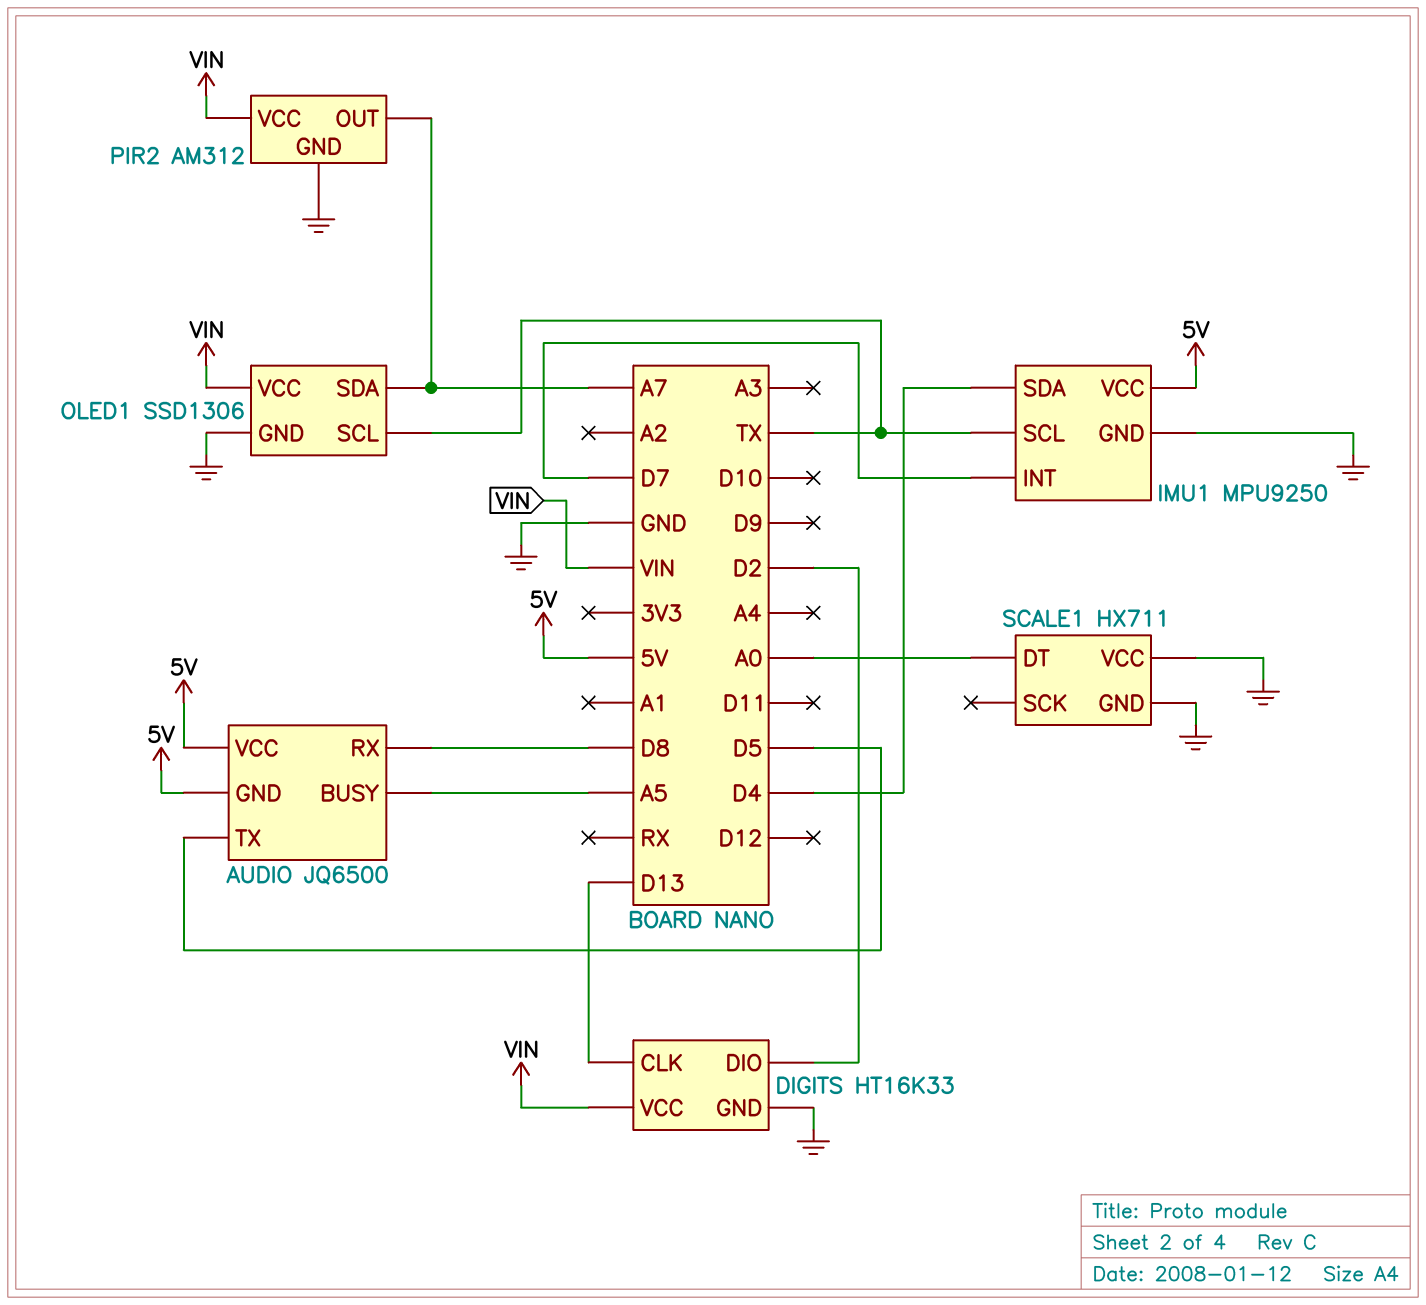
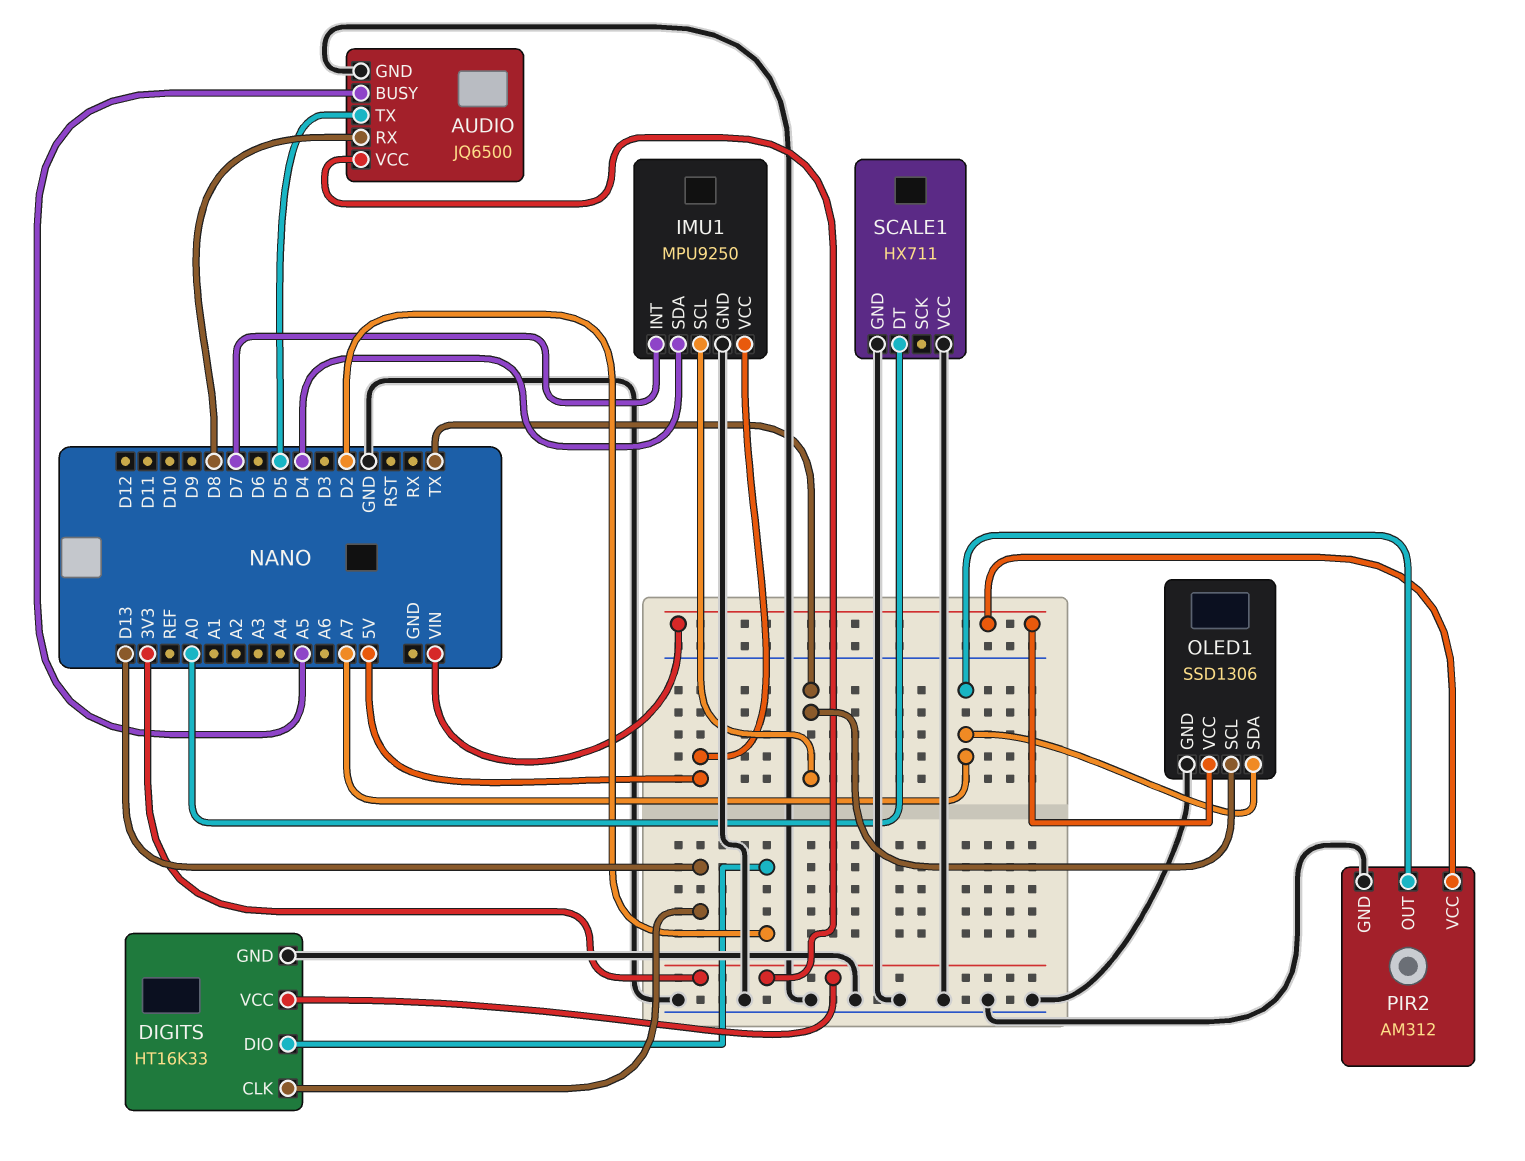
AUDIO pin GND: 5V -> GND
AUDIO pin VCC: 5V -> 3V3
DIGITS pin VCC: VIN -> 3V3

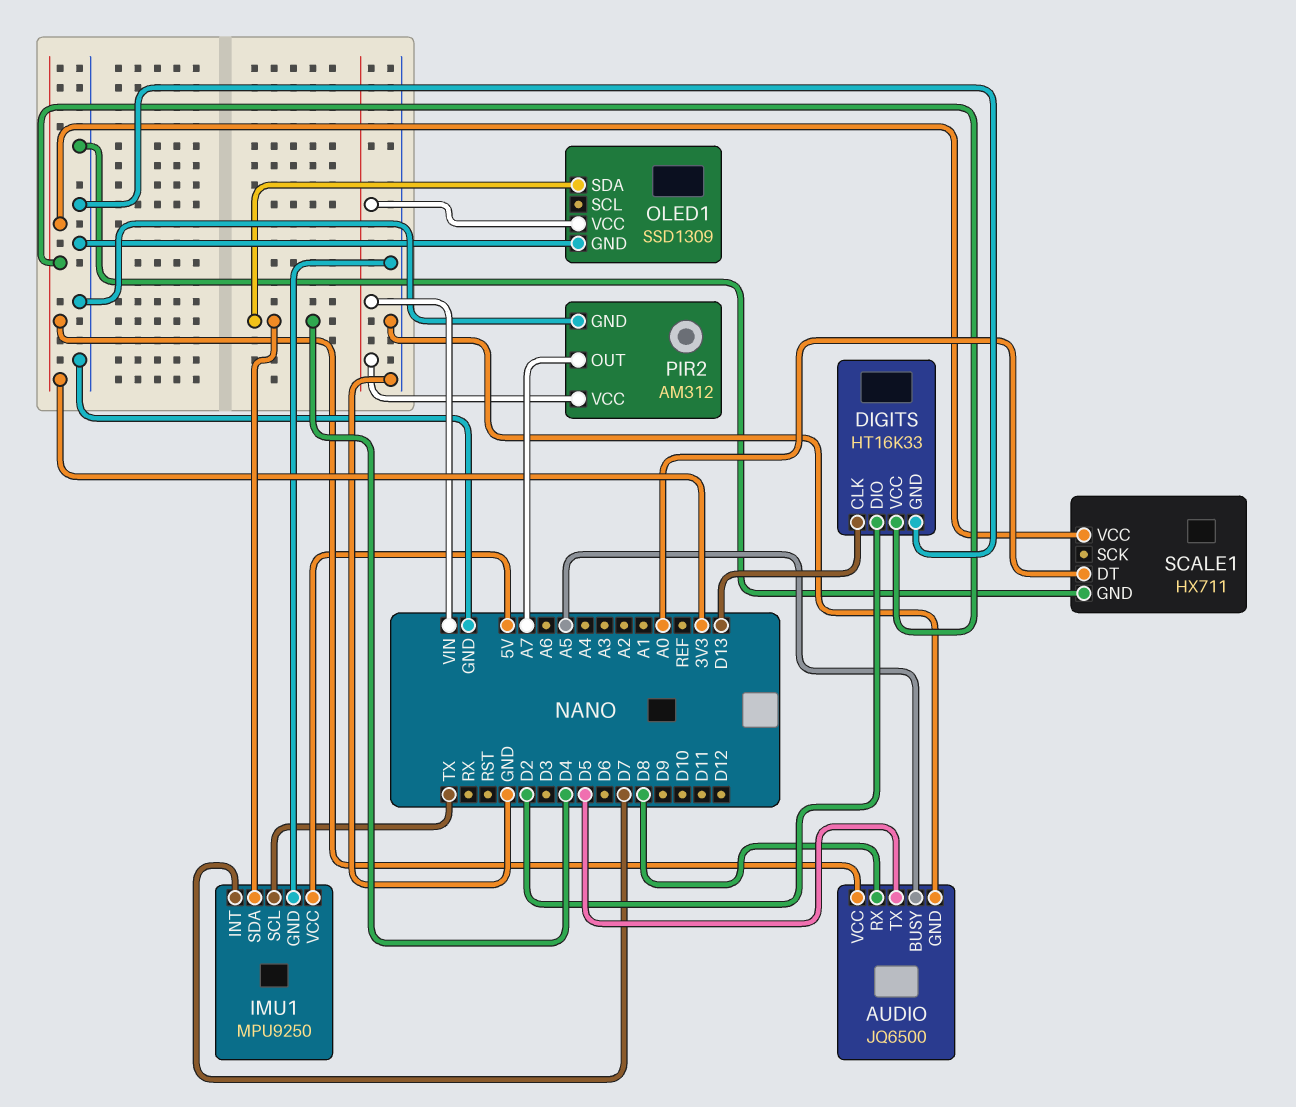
OLED1: SSD1306 -> SSD1309
OLED1 pin SCL: TX -> none
OLED1 pin SDA: A7 -> D4
SCALE1 pin VCC: GND -> 3V3

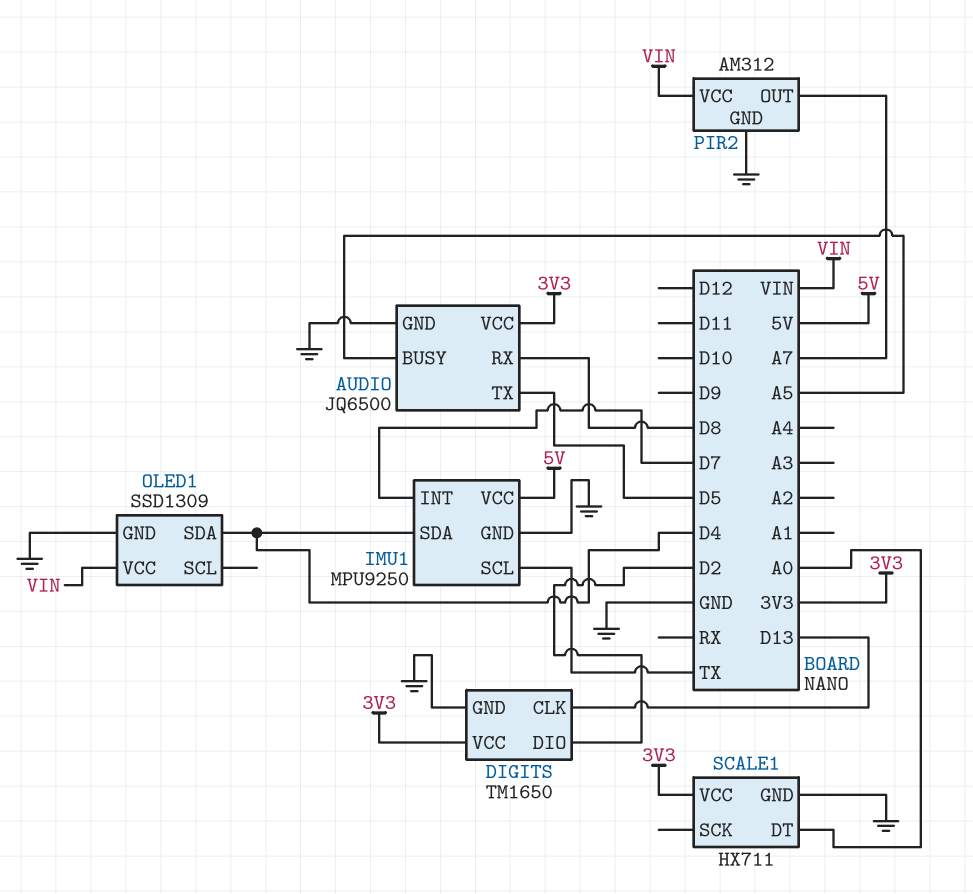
DIGITS: HT16K33 -> TM1650

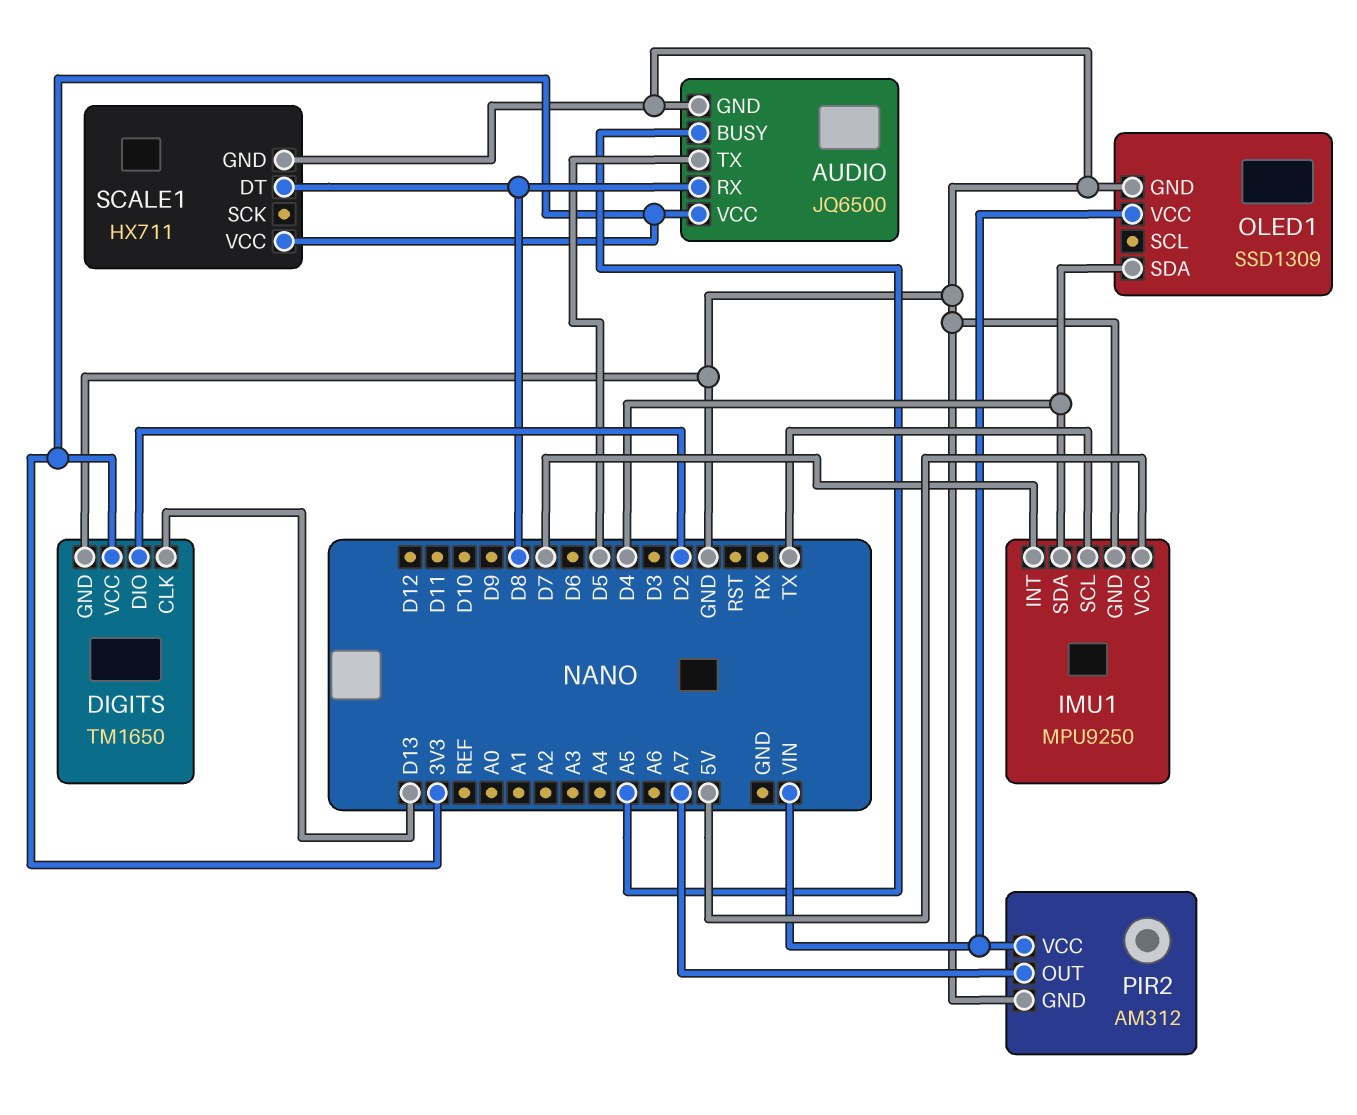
SCALE1 pin DT: A0 -> D8

